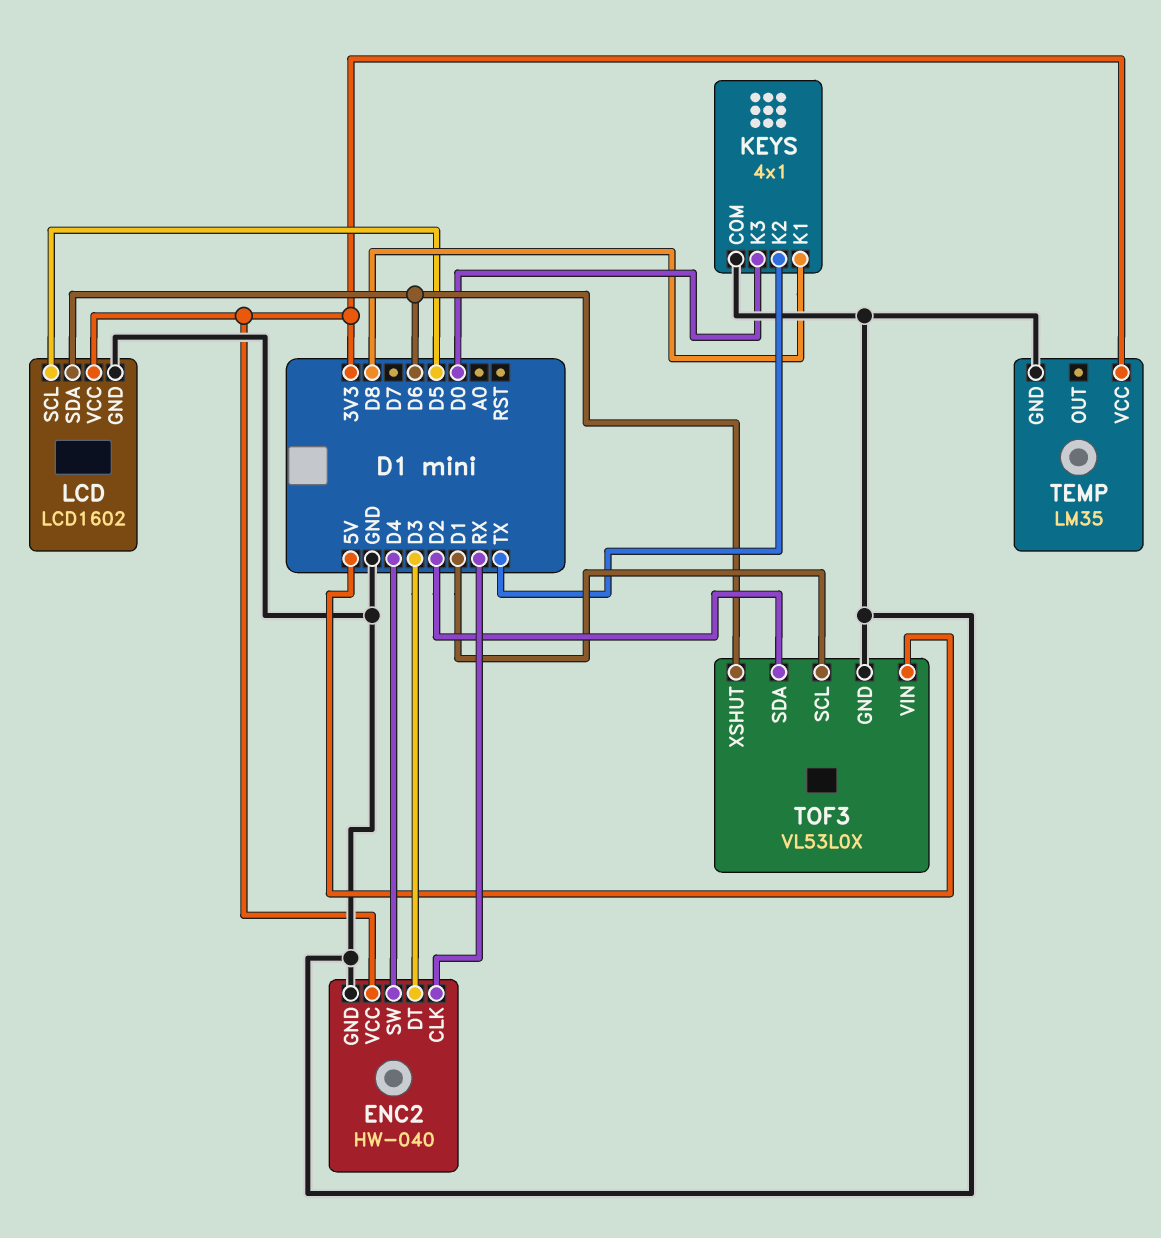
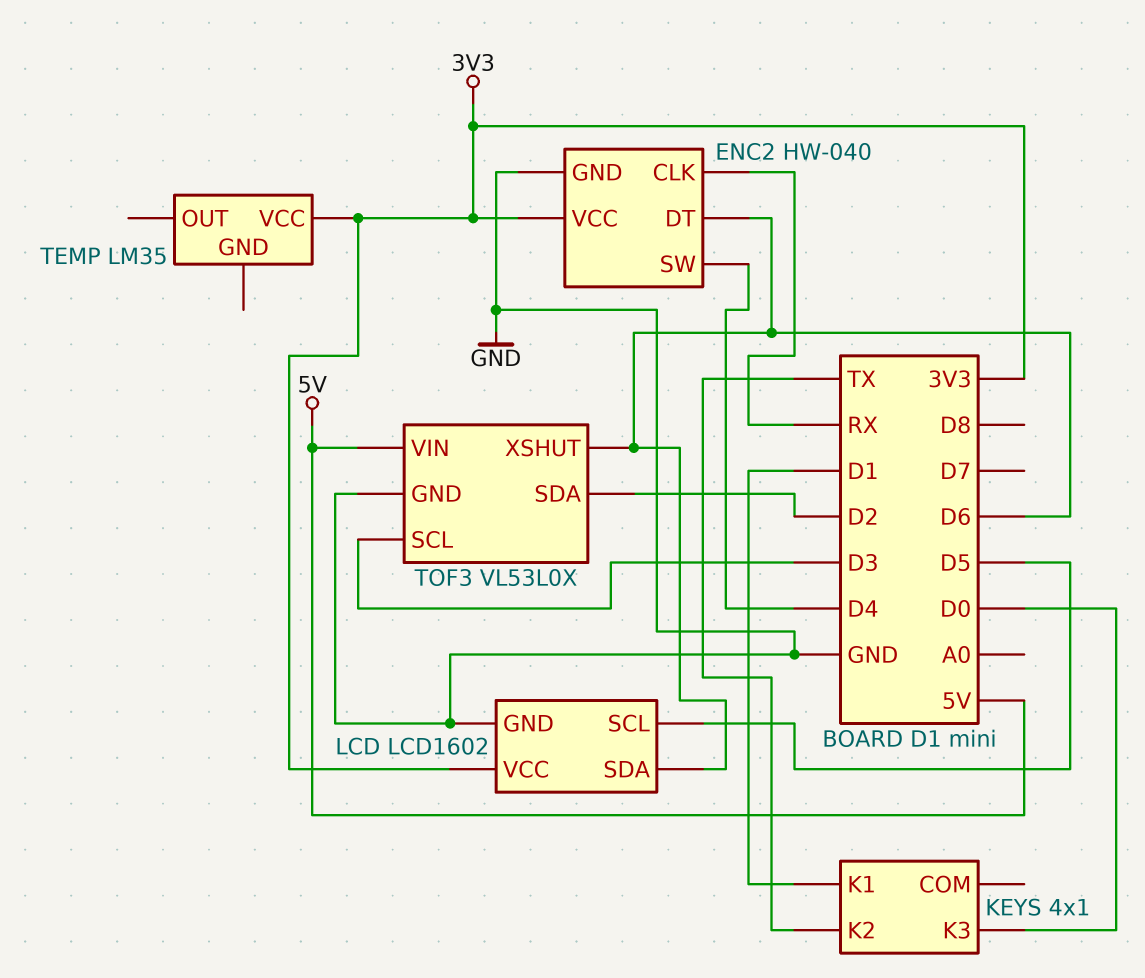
ENC2 pin DT: D3 -> D6
KEYS pin COM: GND -> none
KEYS pin K1: D8 -> D1
TEMP pin GND: GND -> none
TOF3 pin SCL: D1 -> D3

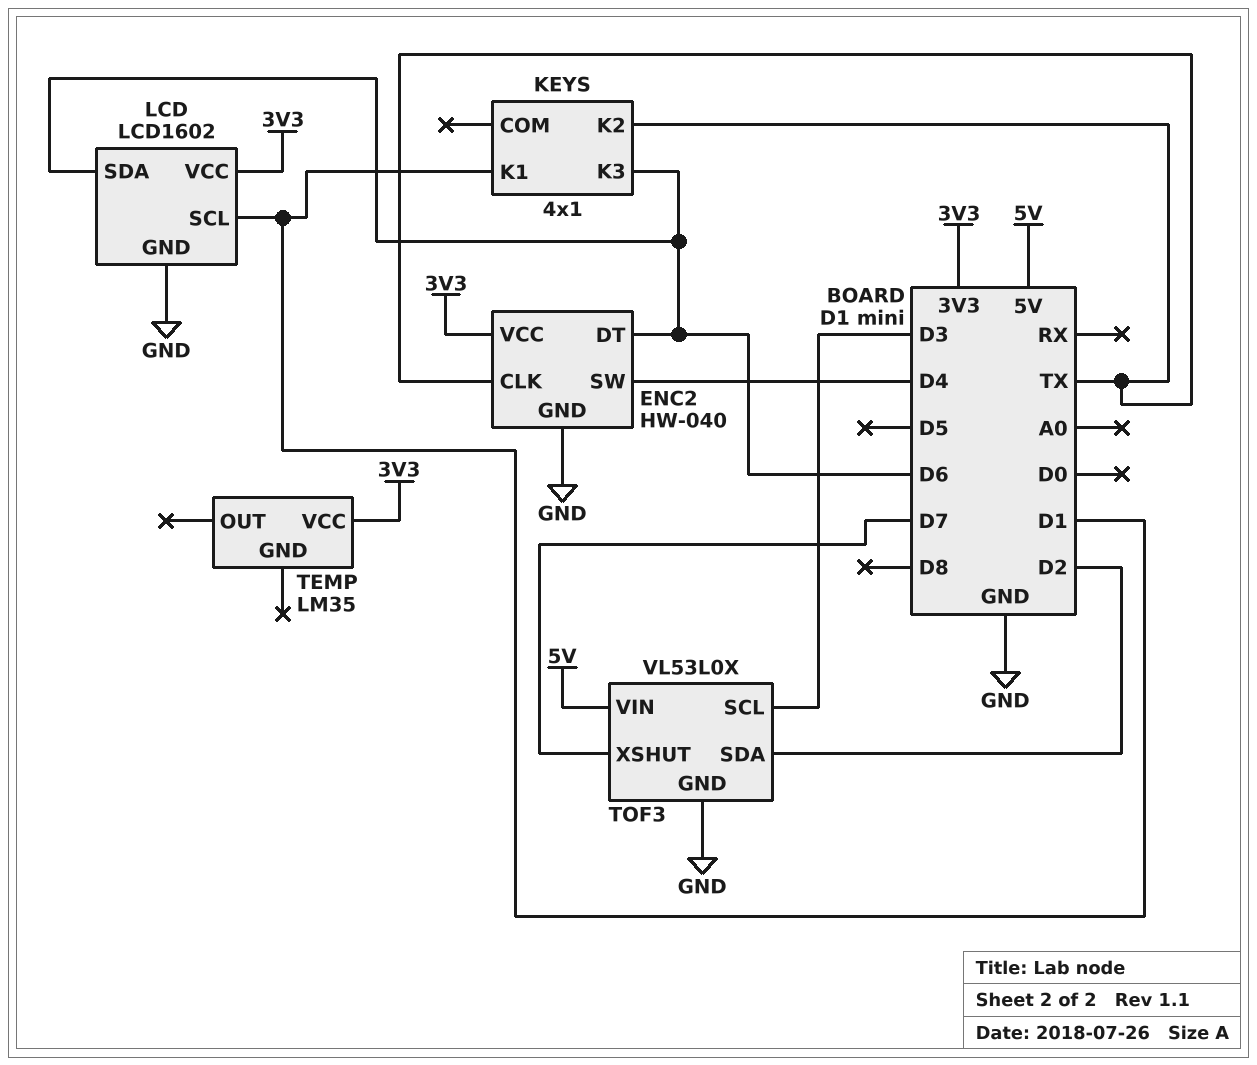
ENC2 pin CLK: RX -> TX
KEYS pin K3: D0 -> D6
LCD pin SCL: D5 -> D1
TOF3 pin XSHUT: D6 -> D7

